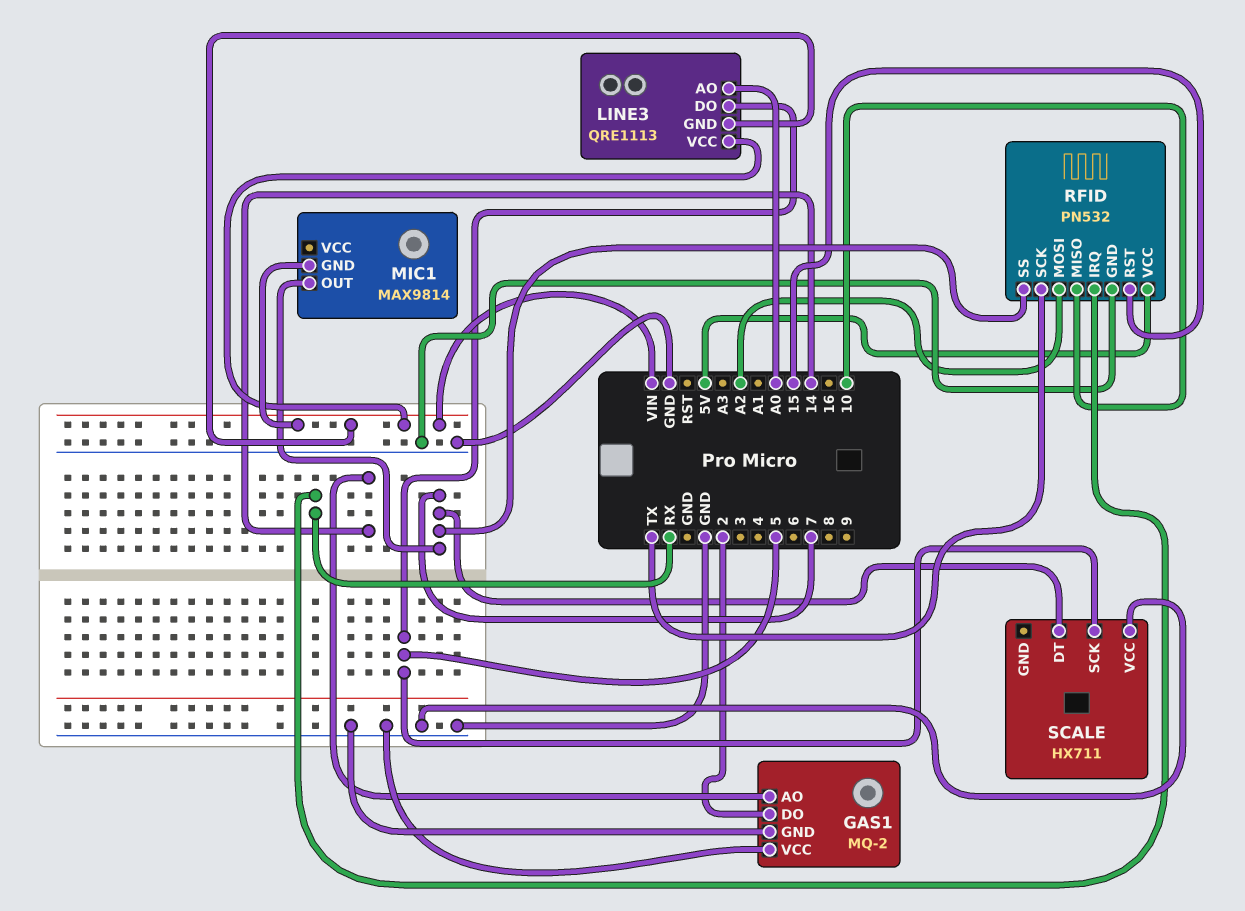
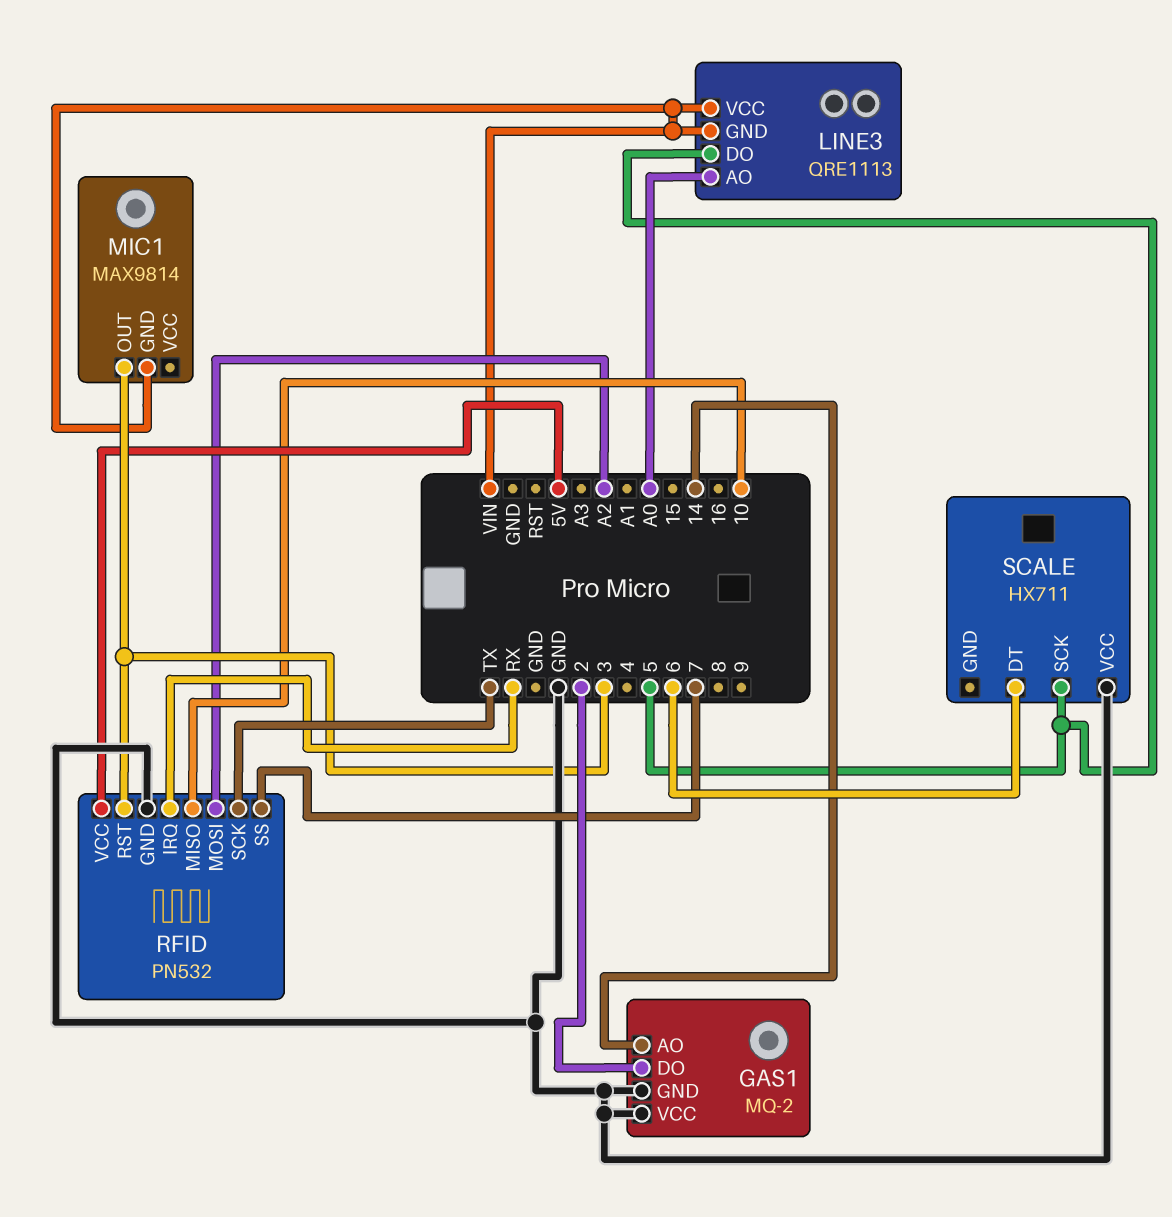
MIC1 pin OUT: 7 -> 3
RFID pin RST: 15 -> 3
SCALE pin DT: 7 -> 6

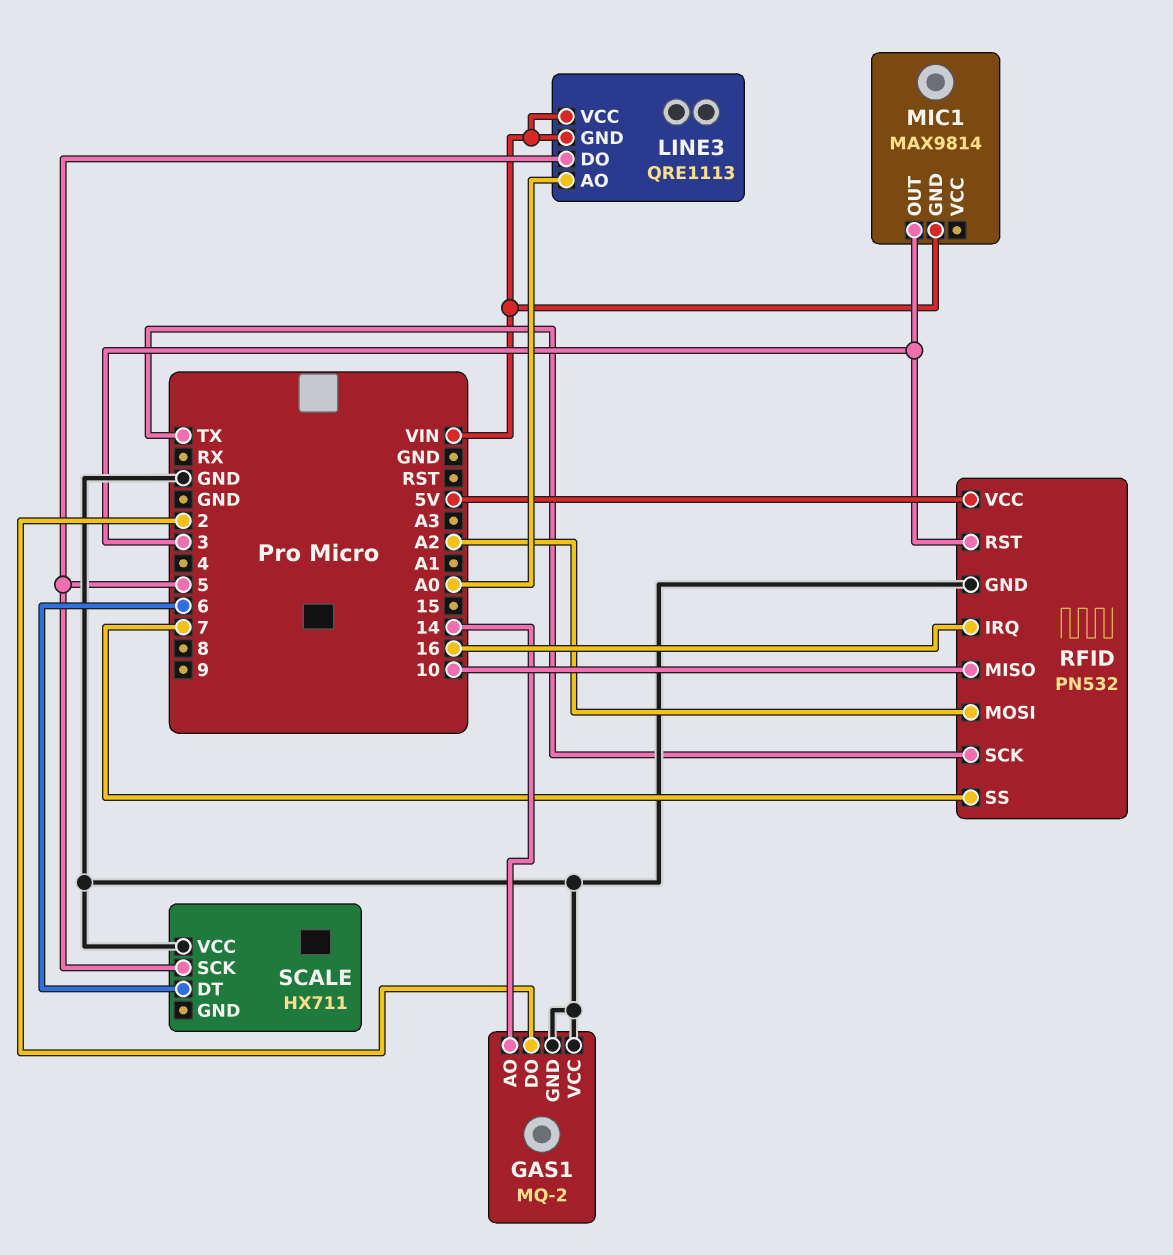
RFID pin IRQ: RX -> 16

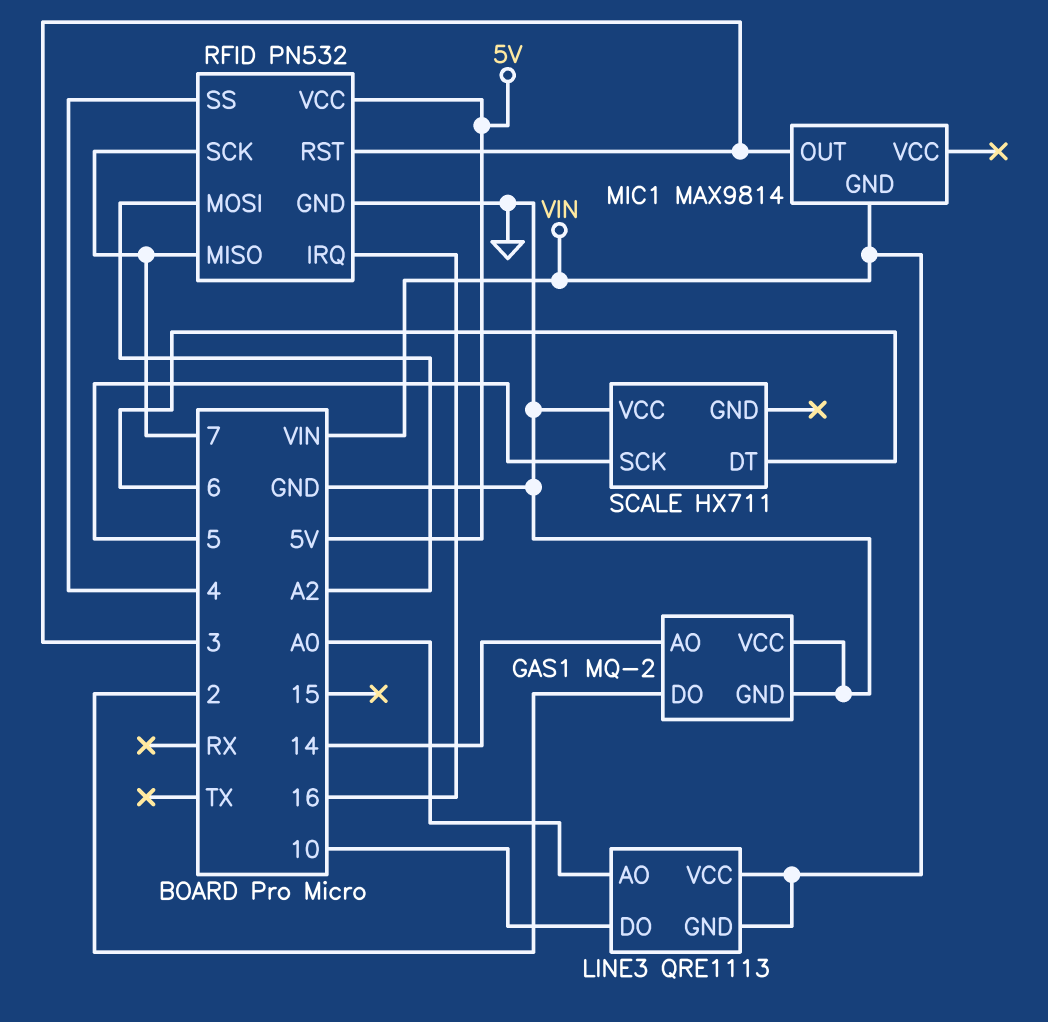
LINE3 pin DO: 5 -> 10
RFID pin MISO: 10 -> 7
RFID pin SCK: TX -> 7
RFID pin SS: 7 -> 4

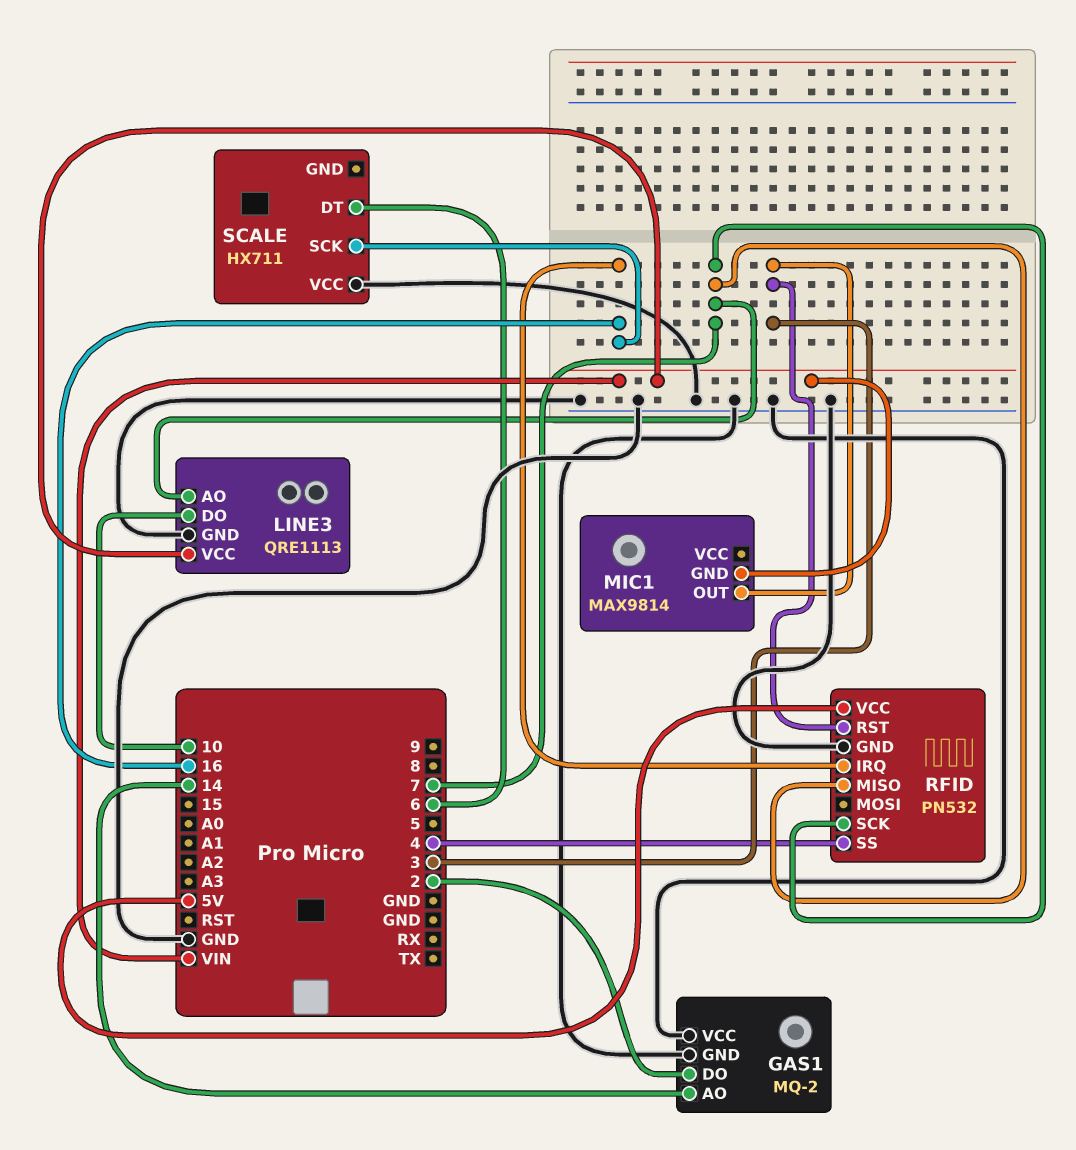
LINE3 pin AO: A0 -> 7
LINE3 pin GND: VIN -> GND
RFID pin MOSI: A2 -> none
SCALE pin SCK: 5 -> 16

